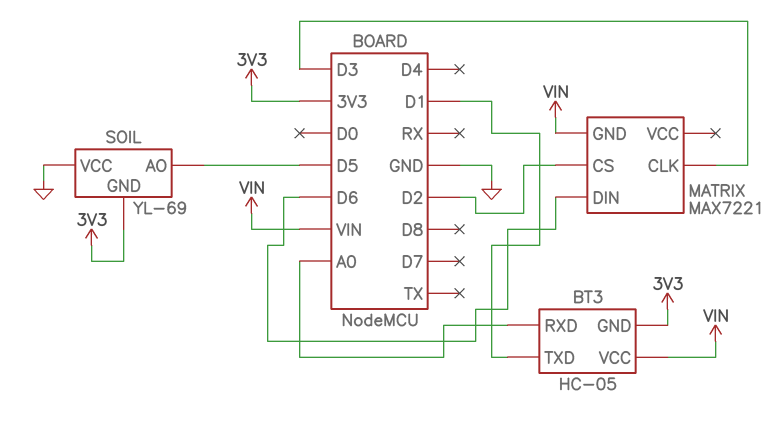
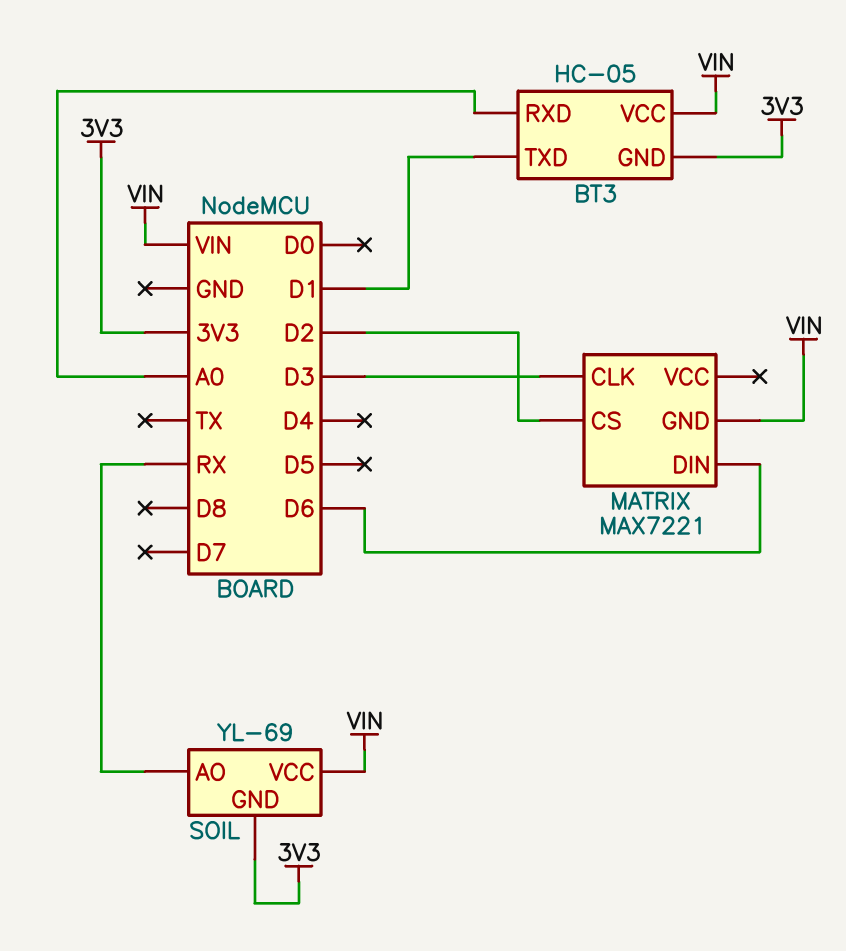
SOIL pin AO: D5 -> RX
SOIL pin VCC: GND -> VIN

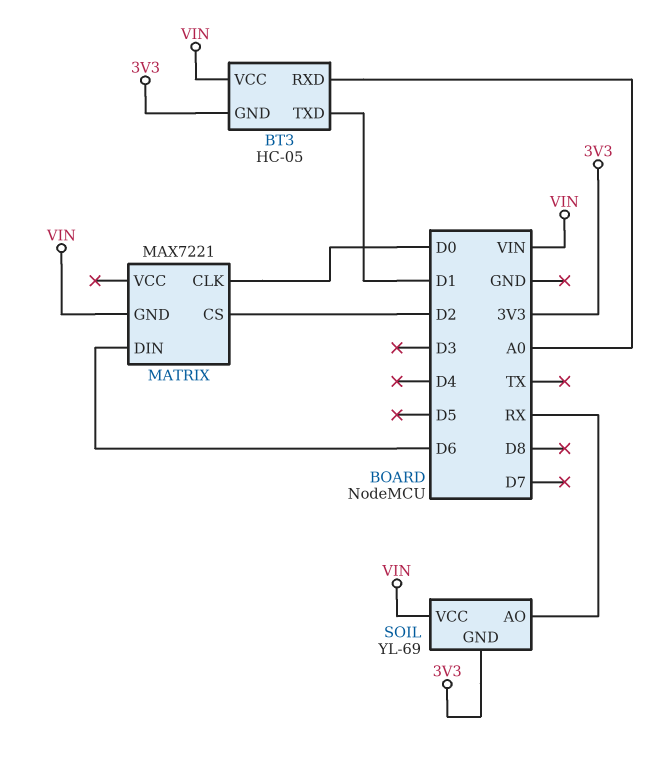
MATRIX pin CLK: D3 -> D0

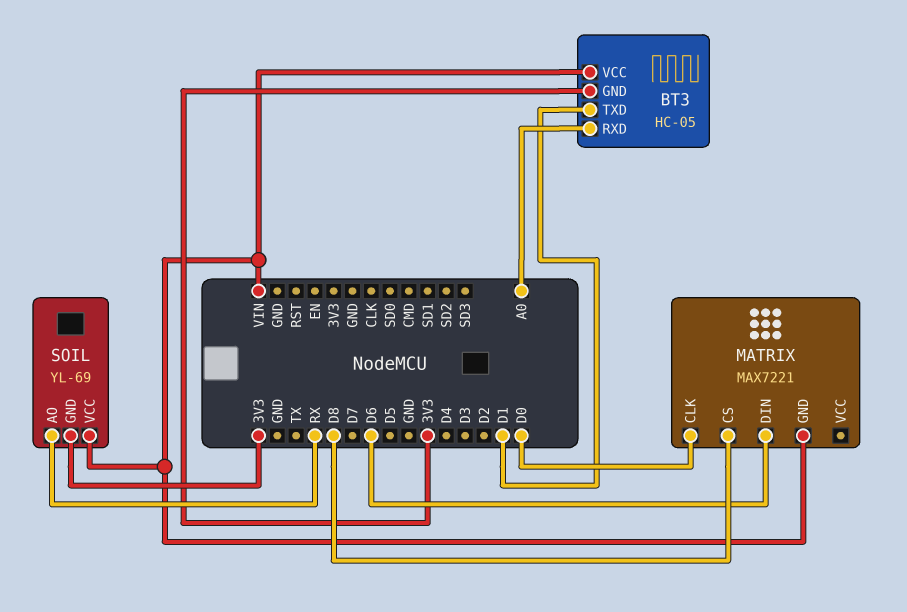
MATRIX pin CS: D2 -> D8

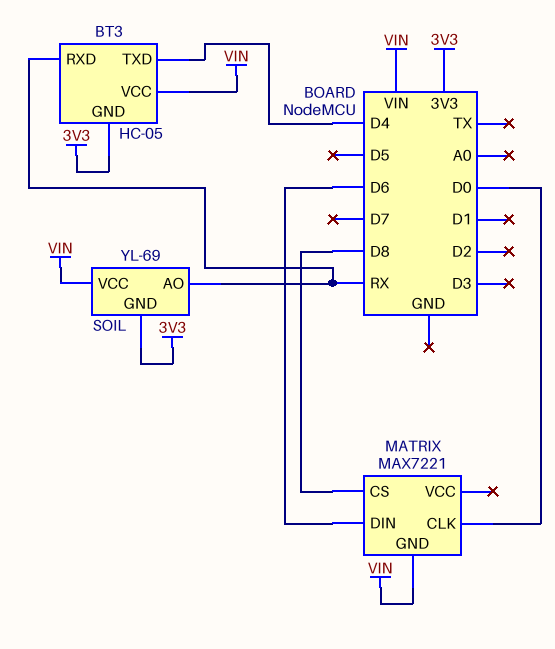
BT3 pin RXD: A0 -> RX
BT3 pin TXD: D1 -> D4

